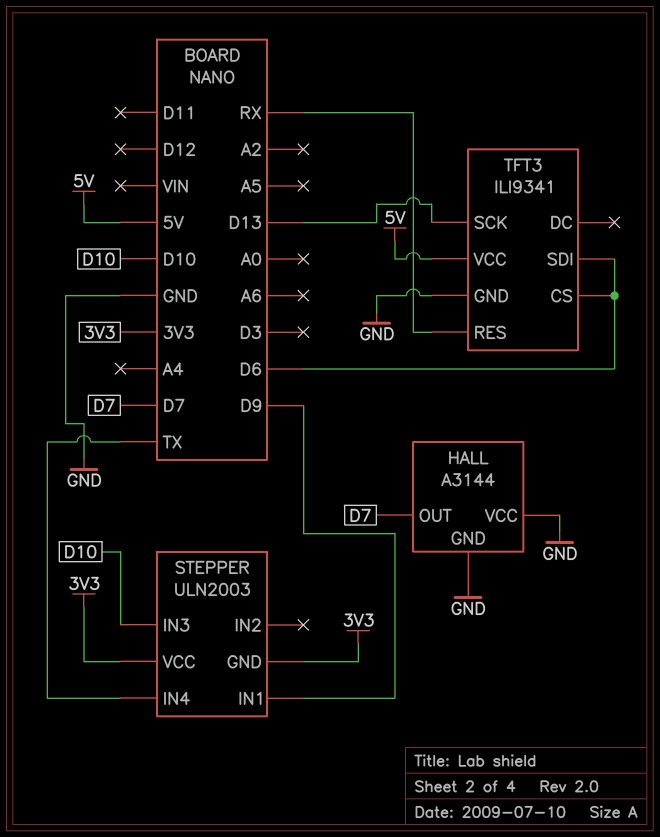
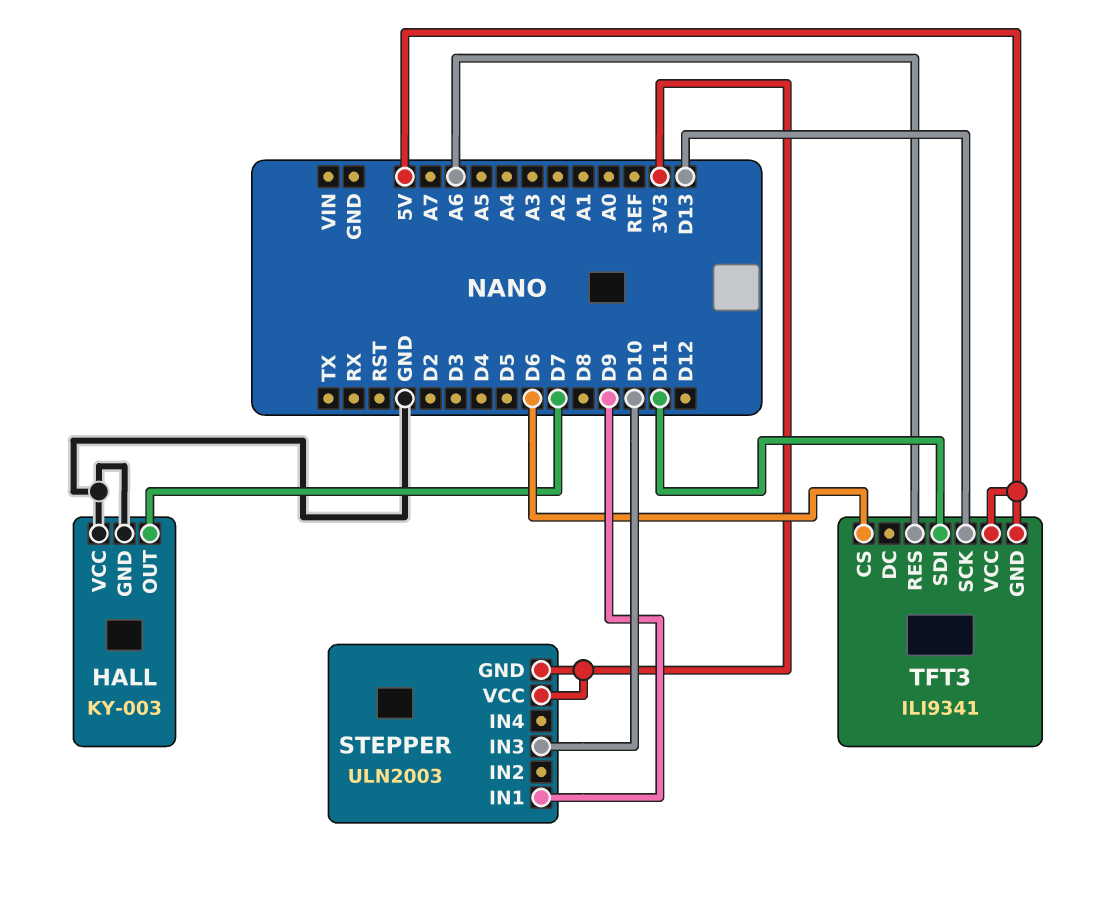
HALL: A3144 -> KY-003
STEPPER pin IN4: TX -> none
TFT3 pin GND: GND -> 5V
TFT3 pin RES: RX -> A6
TFT3 pin SDI: D6 -> D11

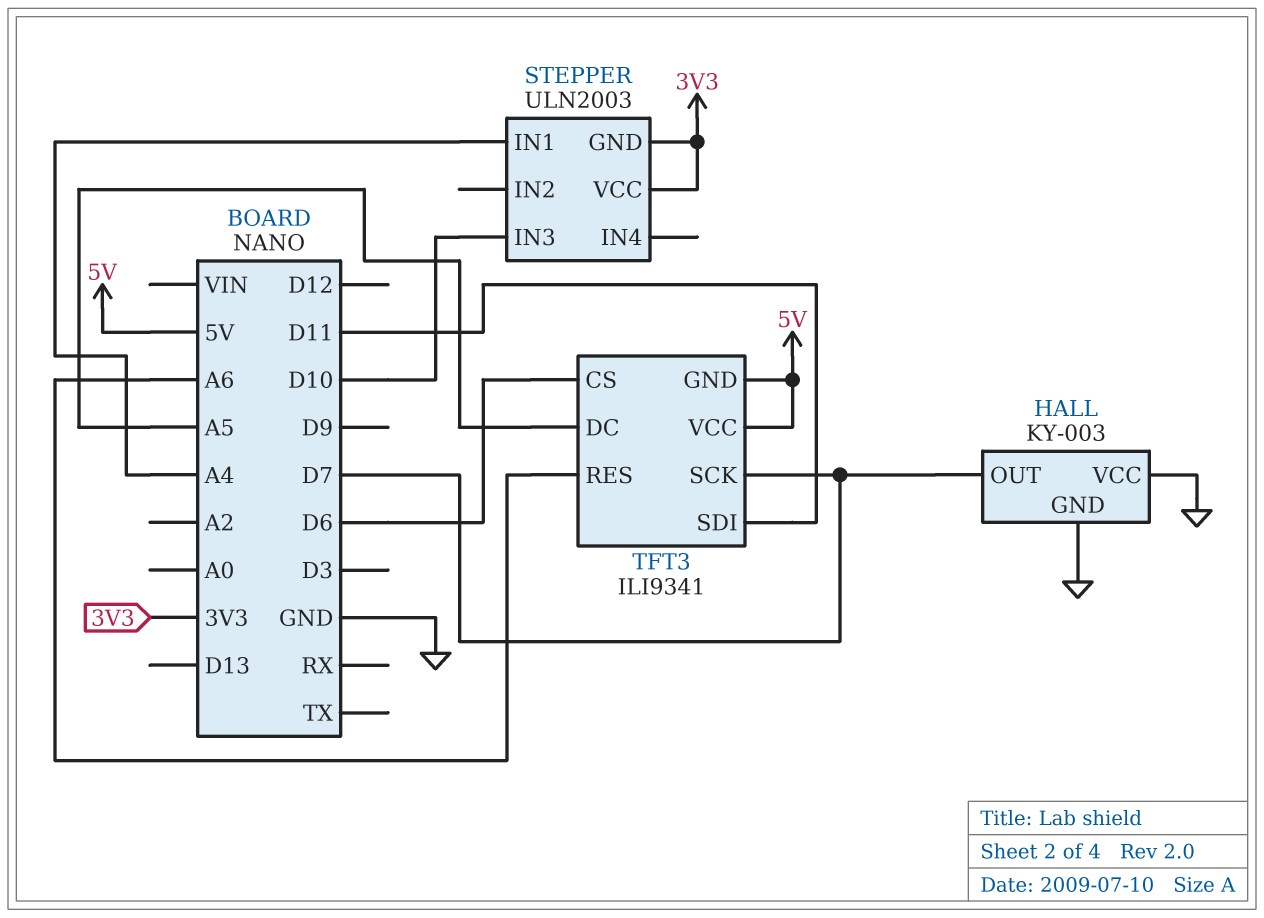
STEPPER pin IN1: D9 -> A4
TFT3 pin DC: none -> A5
TFT3 pin SCK: D13 -> D7

